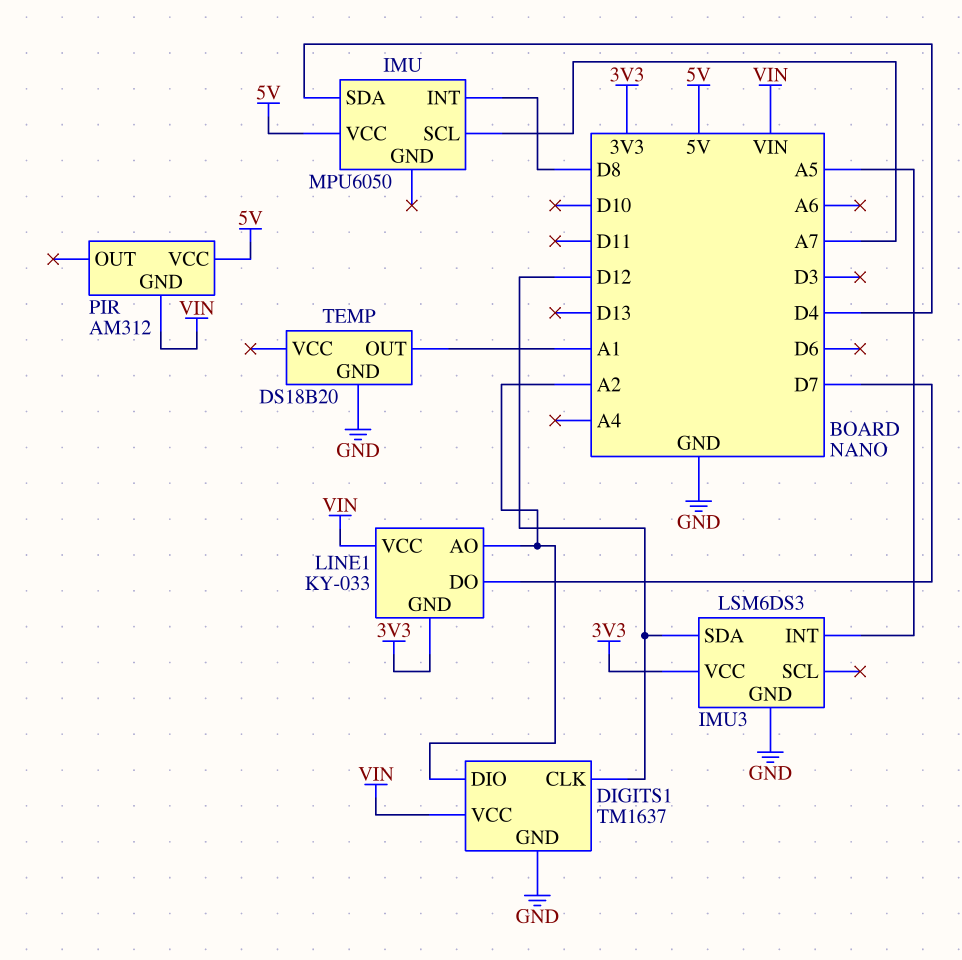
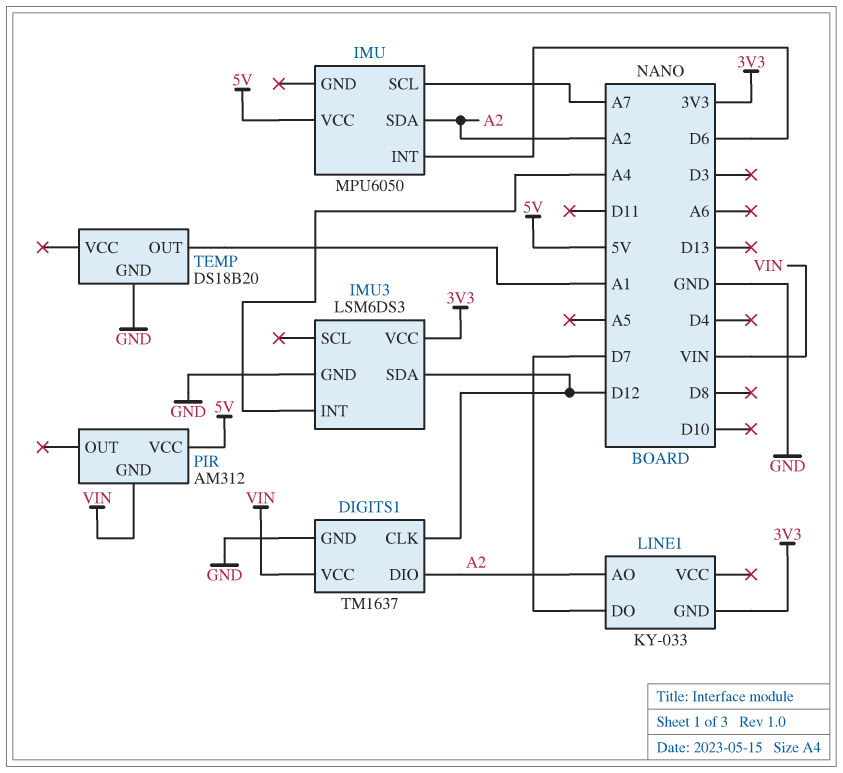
IMU pin INT: D8 -> D6
IMU pin SDA: D4 -> A2
IMU3 pin INT: A5 -> A4
LINE1 pin VCC: VIN -> none

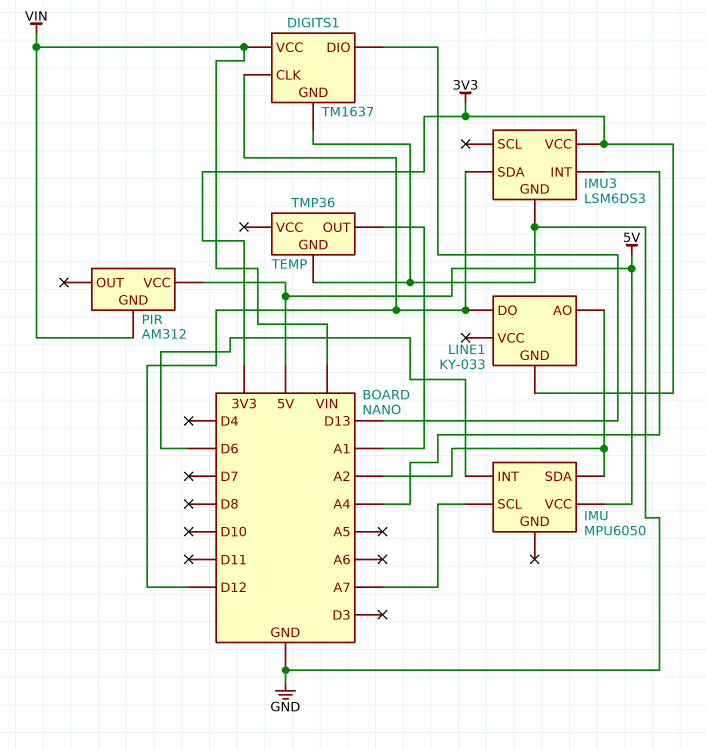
DIGITS1 pin DIO: A2 -> D13
LINE1 pin DO: D7 -> D12
TEMP: DS18B20 -> TMP36

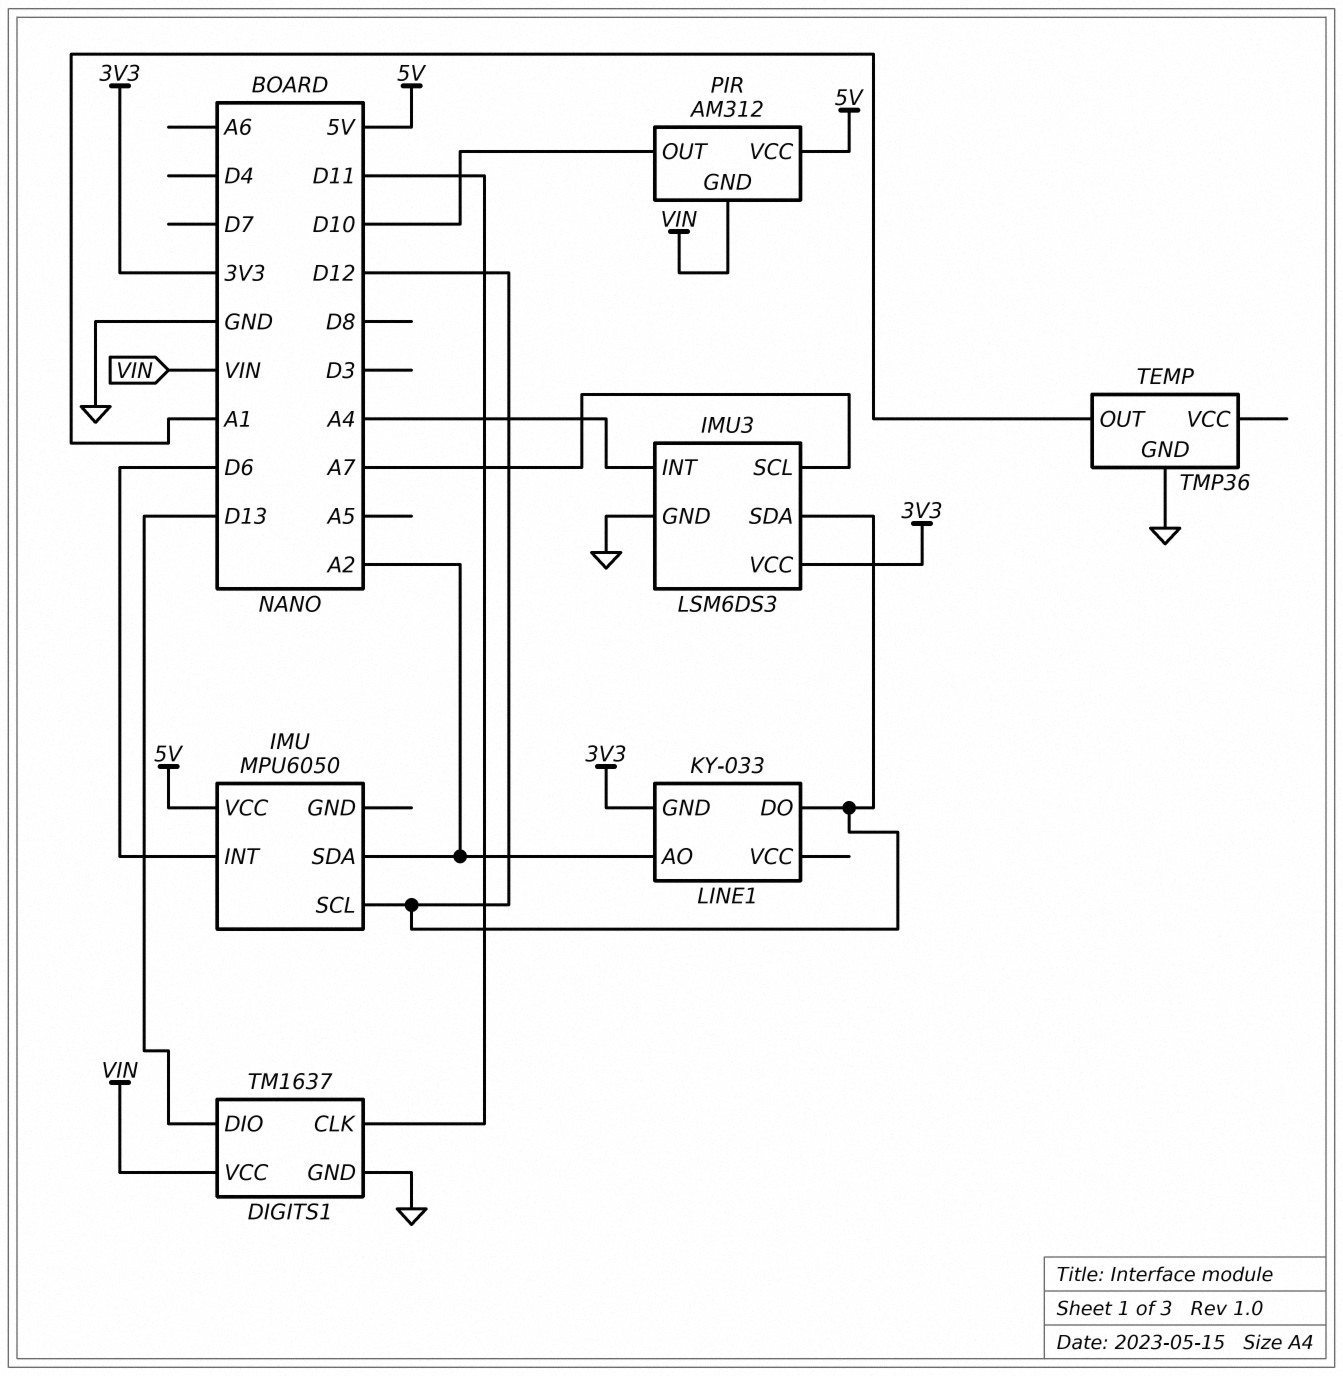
DIGITS1 pin CLK: D12 -> D11
IMU pin SCL: A7 -> D12
IMU3 pin SCL: none -> A7
PIR pin OUT: none -> D10

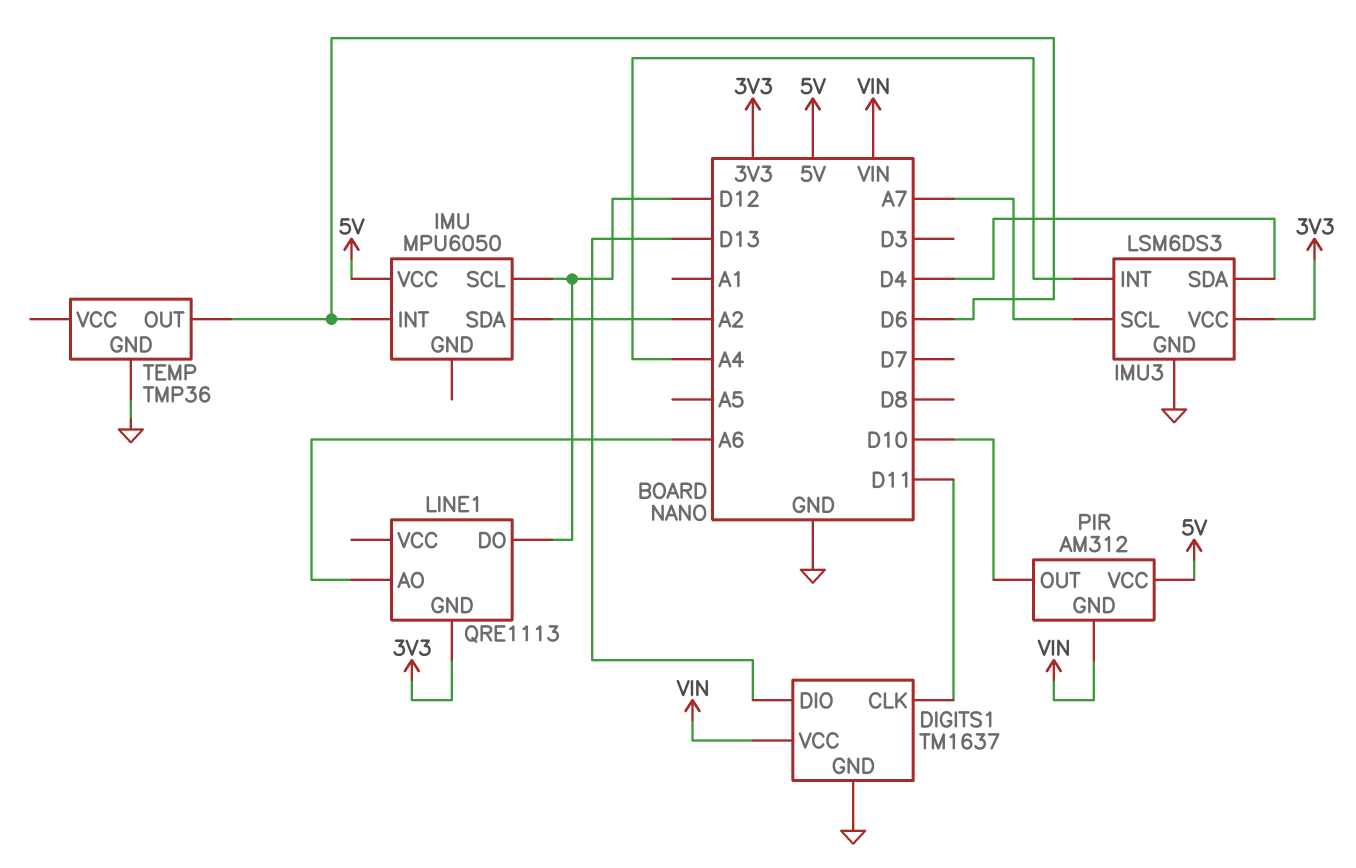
IMU3 pin SDA: D12 -> D4
LINE1: KY-033 -> QRE1113
LINE1 pin AO: A2 -> A6
TEMP pin OUT: A1 -> D6

